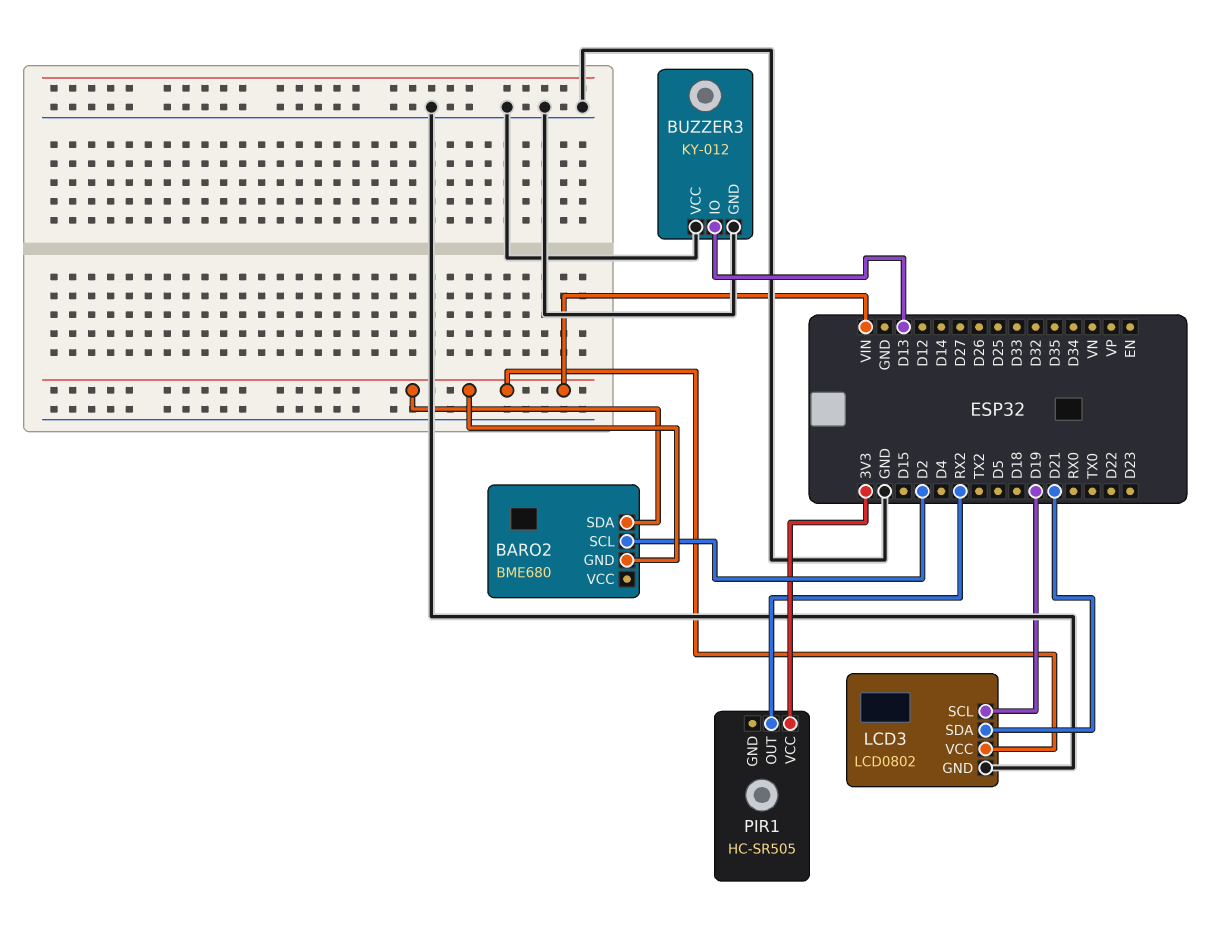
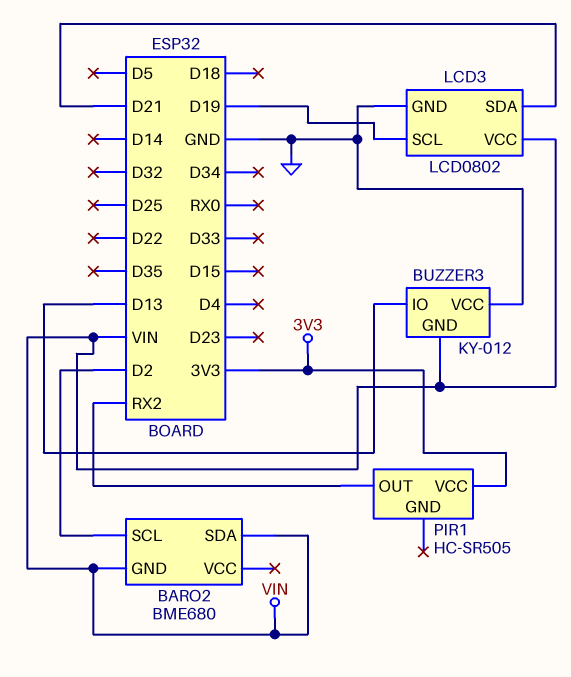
BUZZER3 pin GND: GND -> VIN

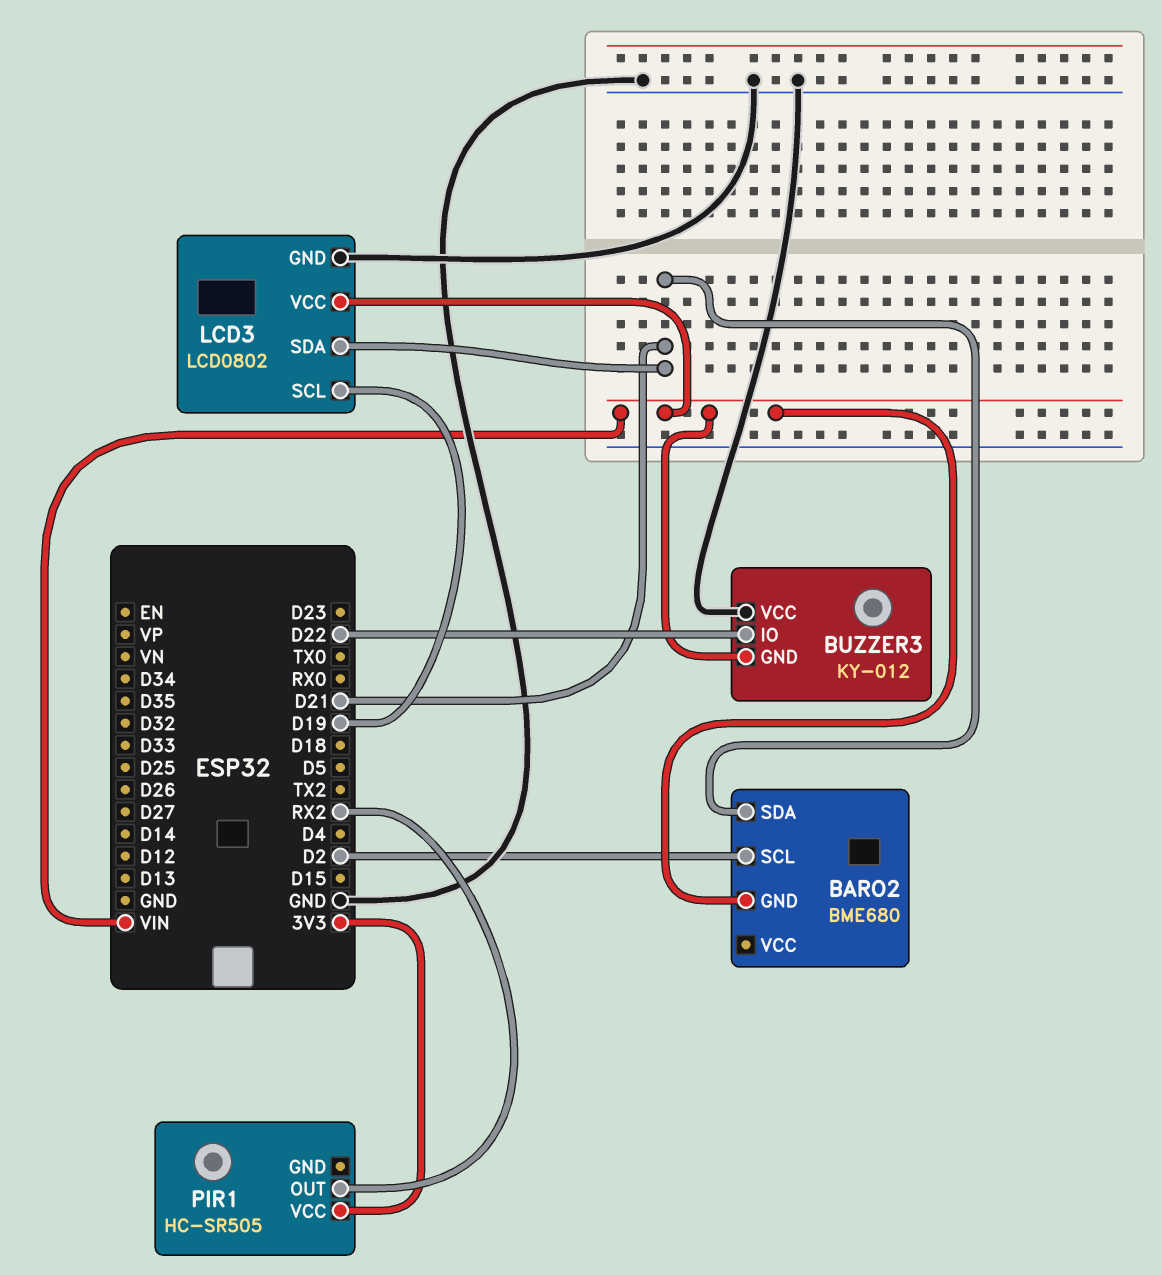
BARO2 pin SDA: VIN -> D21
BUZZER3 pin IO: D13 -> D22

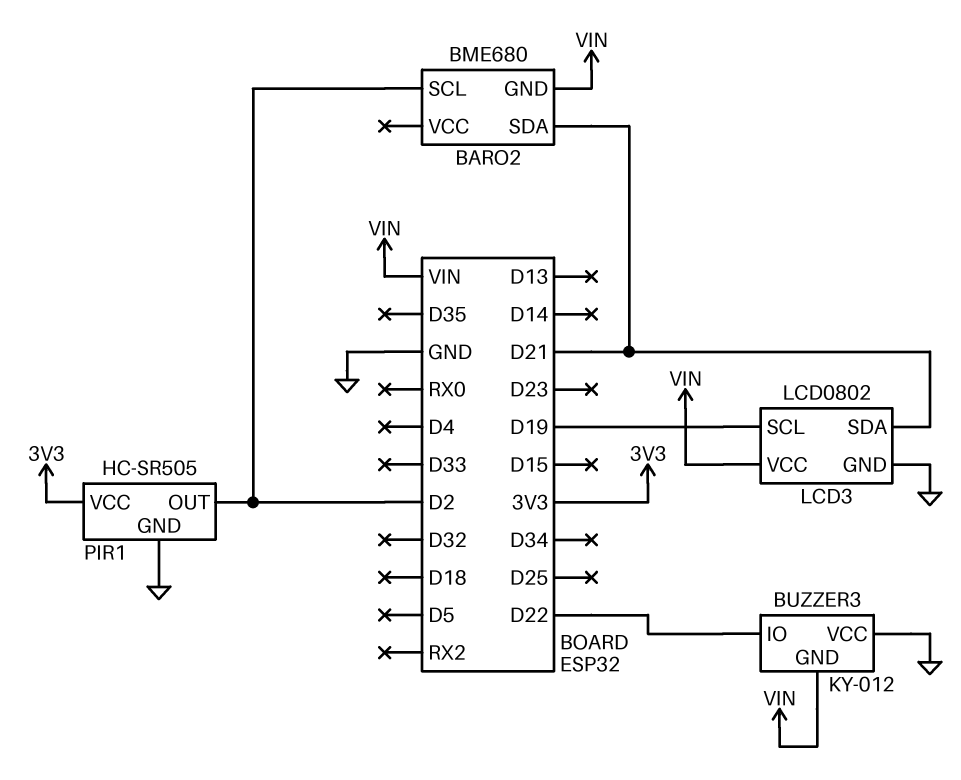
PIR1 pin GND: none -> GND
PIR1 pin OUT: RX2 -> D2

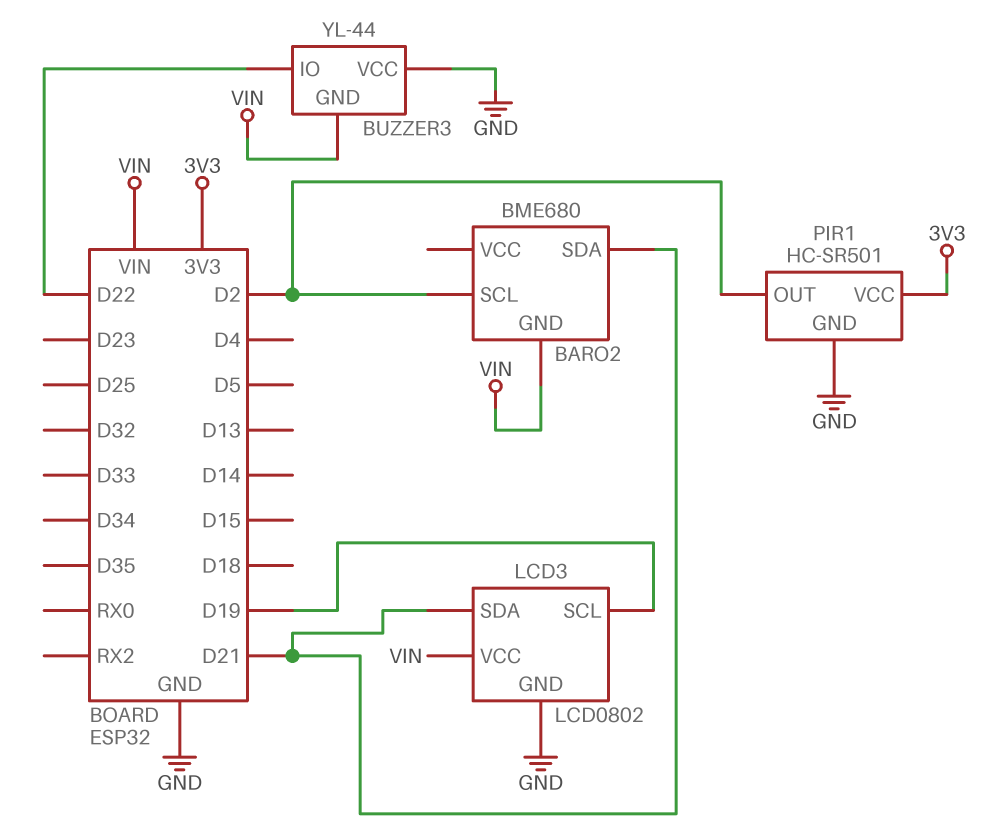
BUZZER3: KY-012 -> YL-44
PIR1: HC-SR505 -> HC-SR501

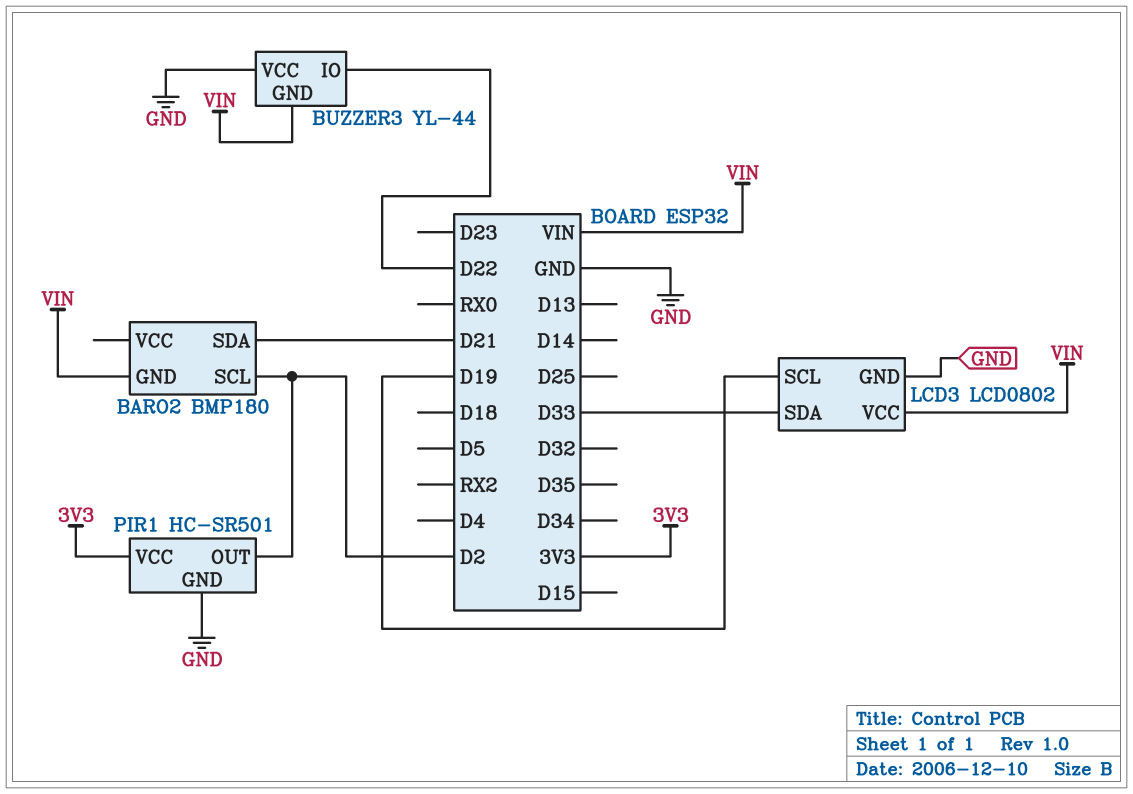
BARO2: BME680 -> BMP180
LCD3 pin SDA: D21 -> D33

